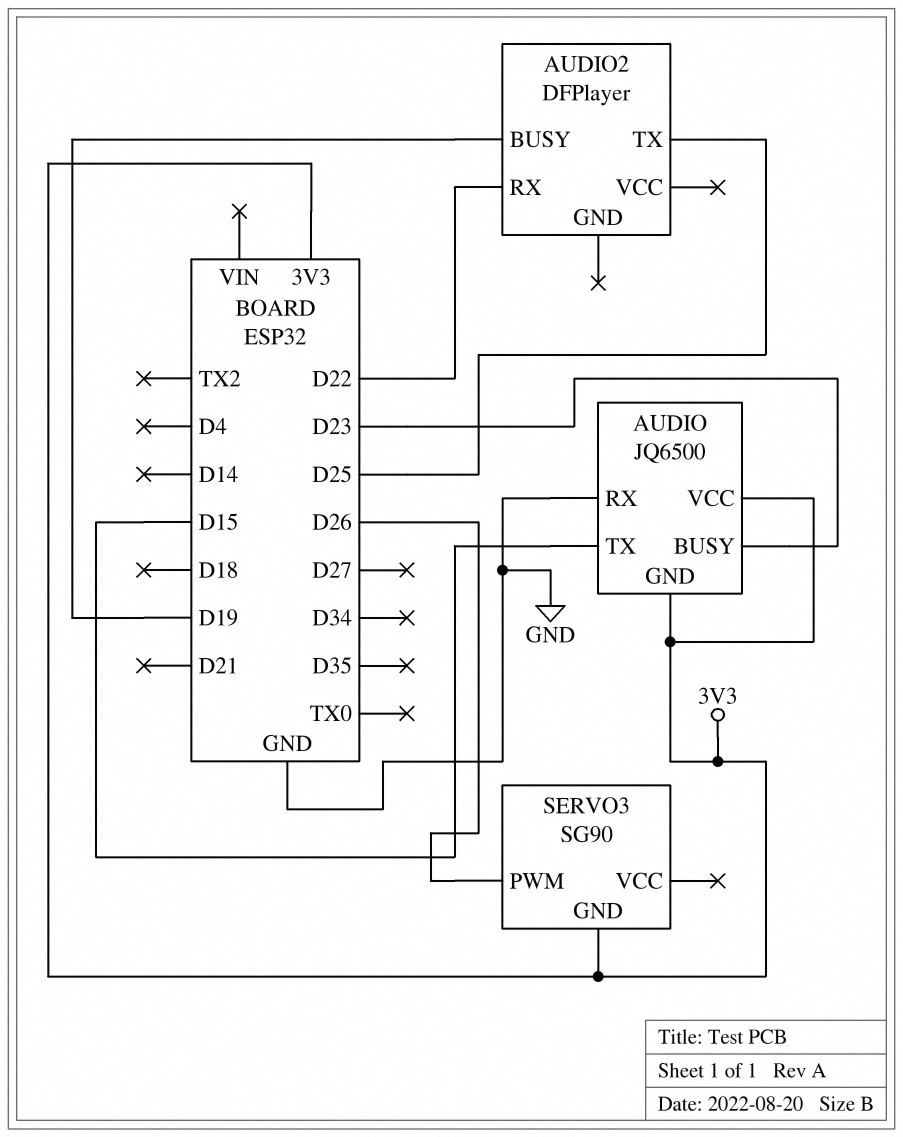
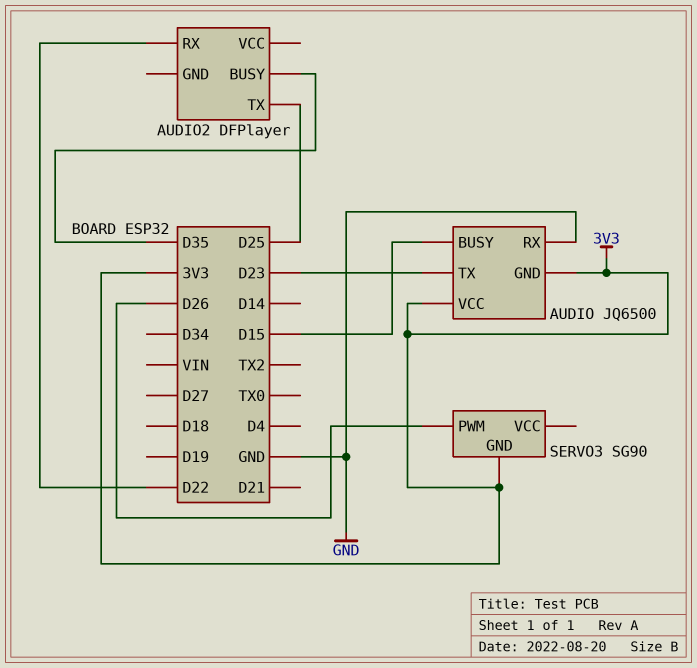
AUDIO pin BUSY: D23 -> D15
AUDIO pin TX: D15 -> D23
AUDIO2 pin BUSY: D19 -> D35

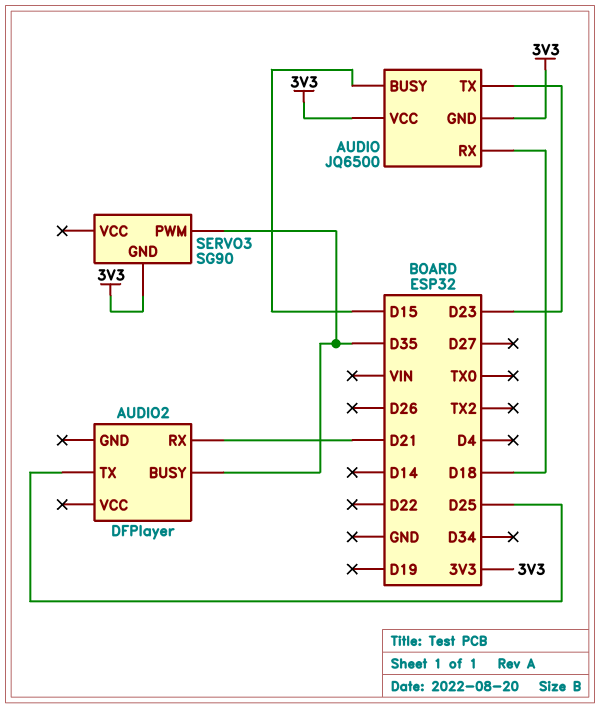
AUDIO pin RX: GND -> D18
AUDIO2 pin RX: D22 -> D21
SERVO3 pin PWM: D26 -> D35

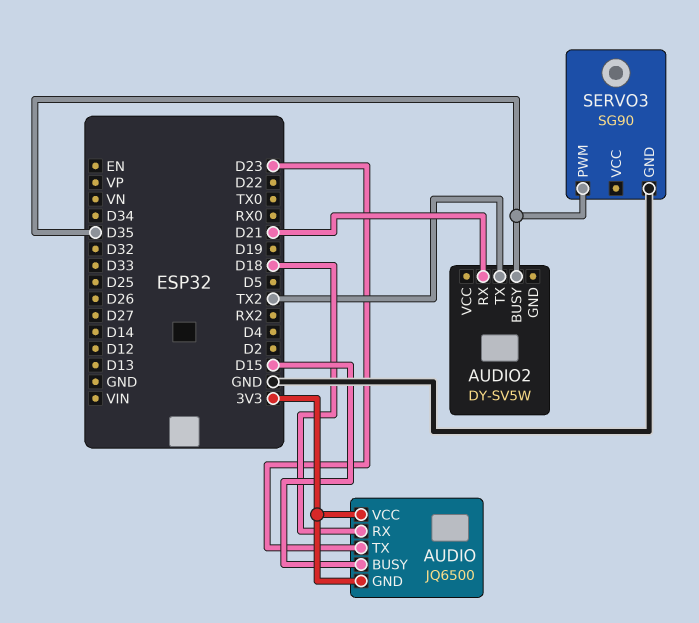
AUDIO2: DFPlayer -> DY-SV5W
AUDIO2 pin TX: D25 -> TX2
SERVO3 pin GND: 3V3 -> GND

